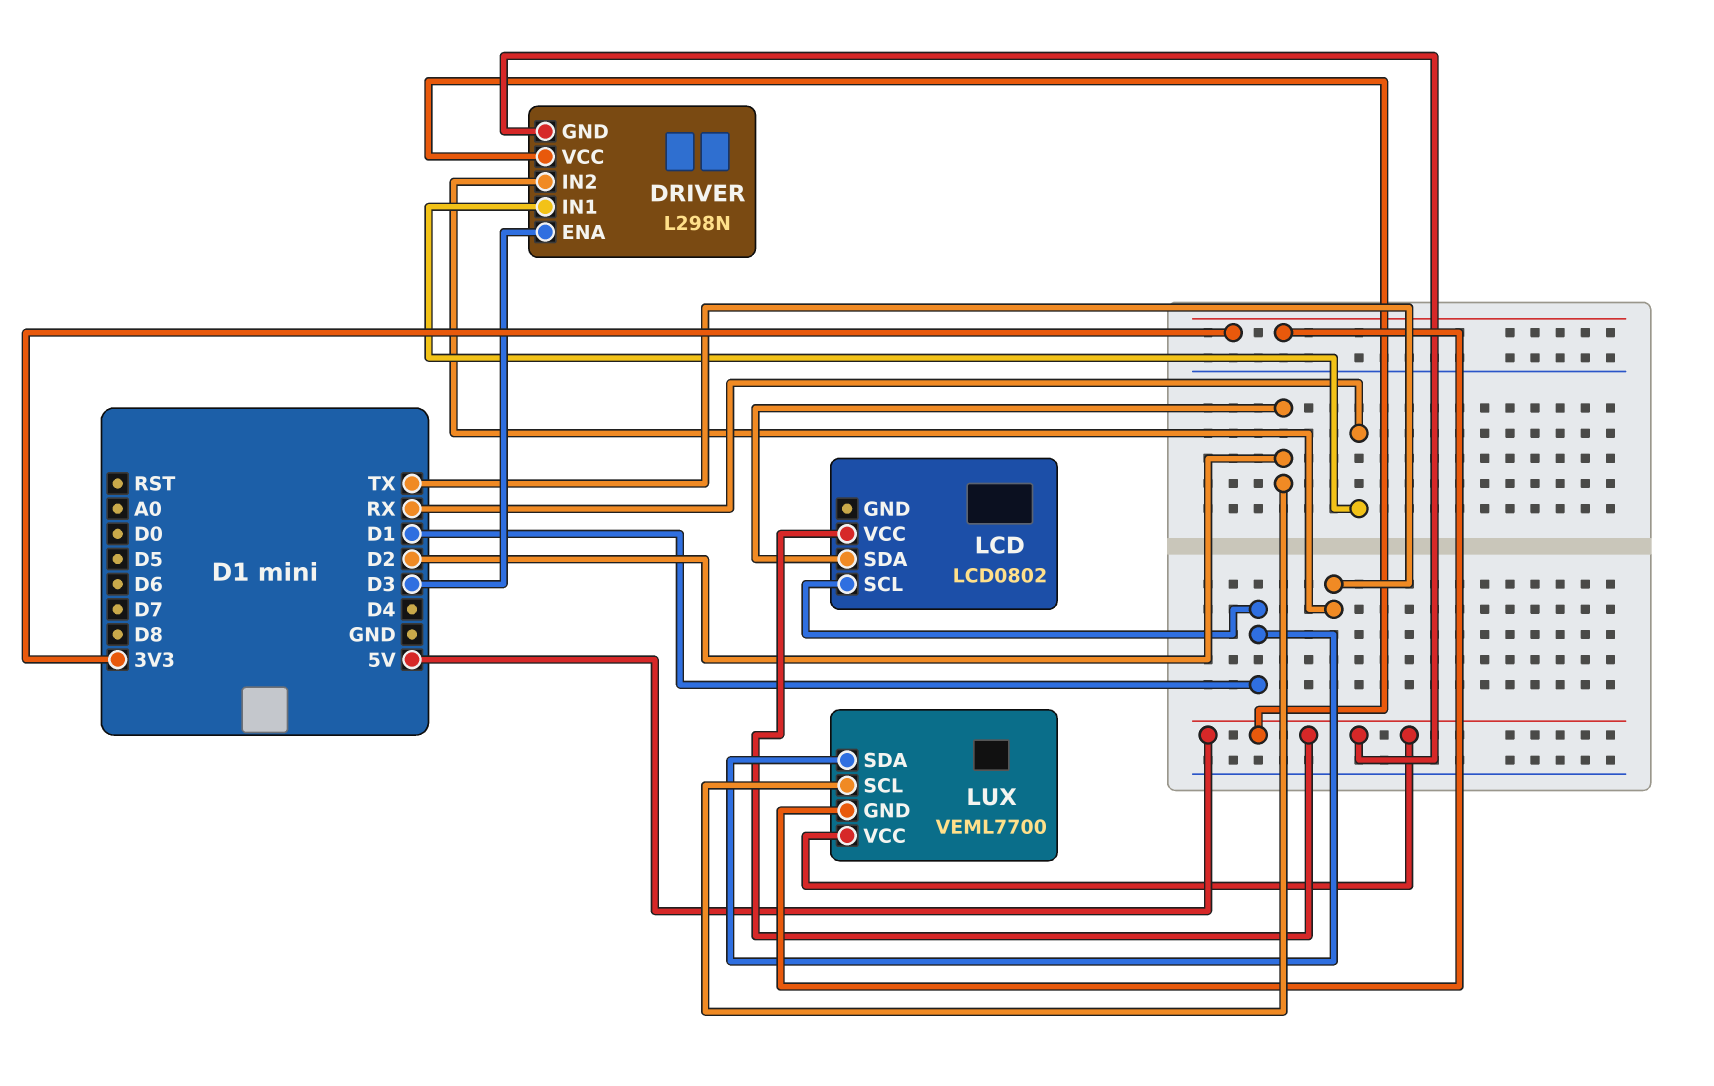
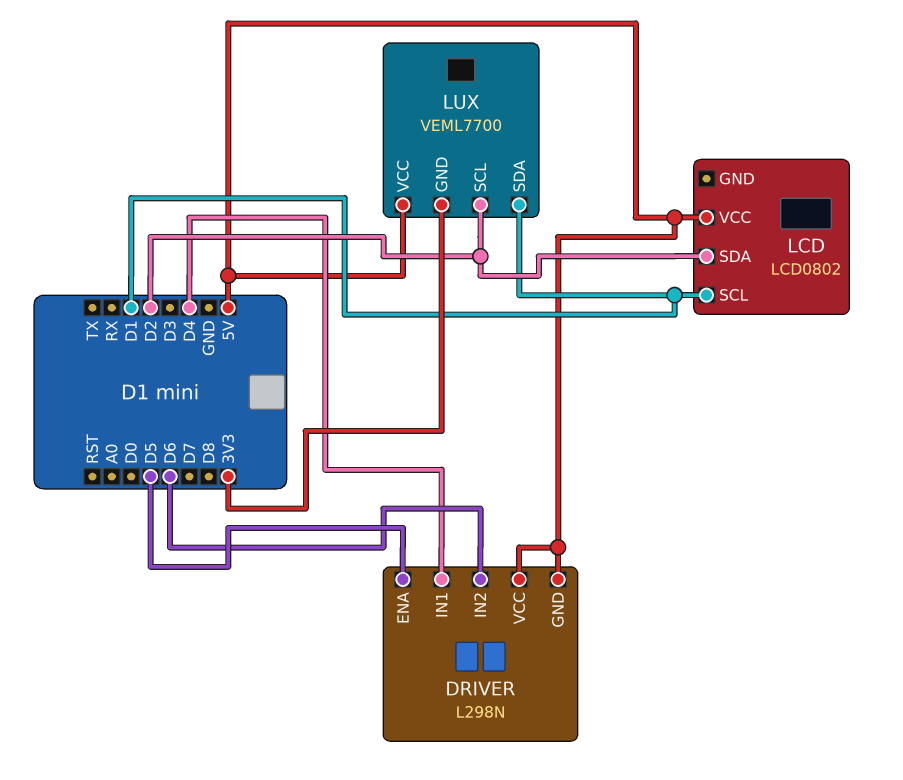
DRIVER pin ENA: D3 -> D5
DRIVER pin IN1: RX -> D4
DRIVER pin IN2: TX -> D6

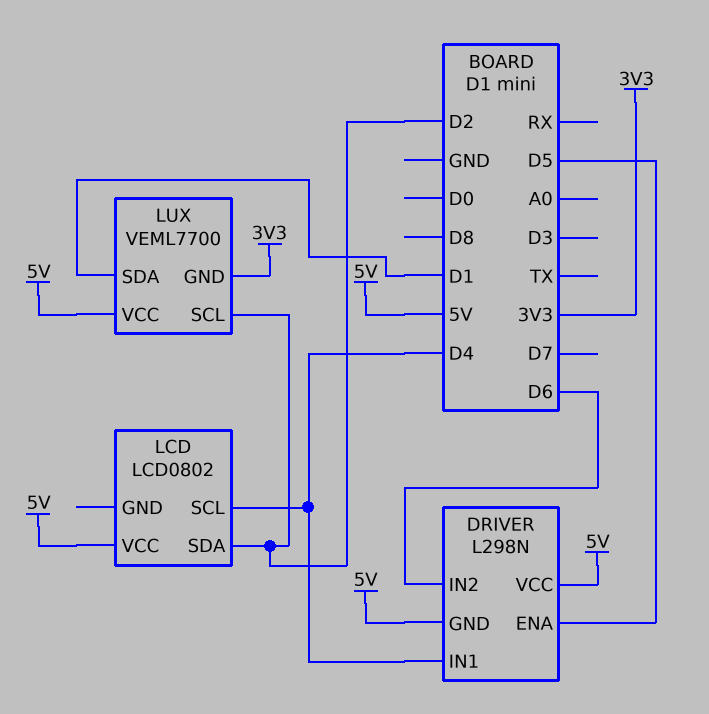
LCD pin SCL: D1 -> D4

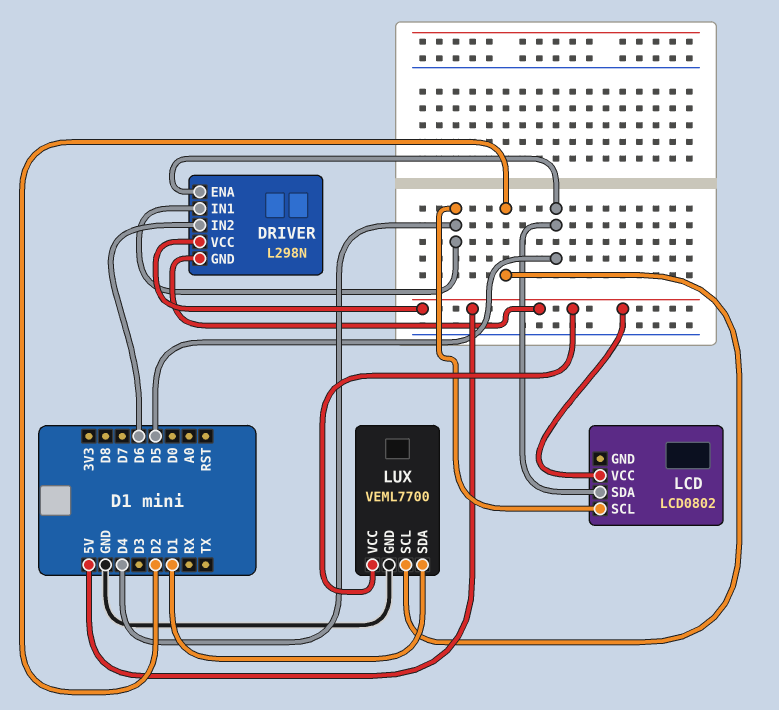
LCD pin SDA: D2 -> D5
LUX pin GND: 3V3 -> GND

